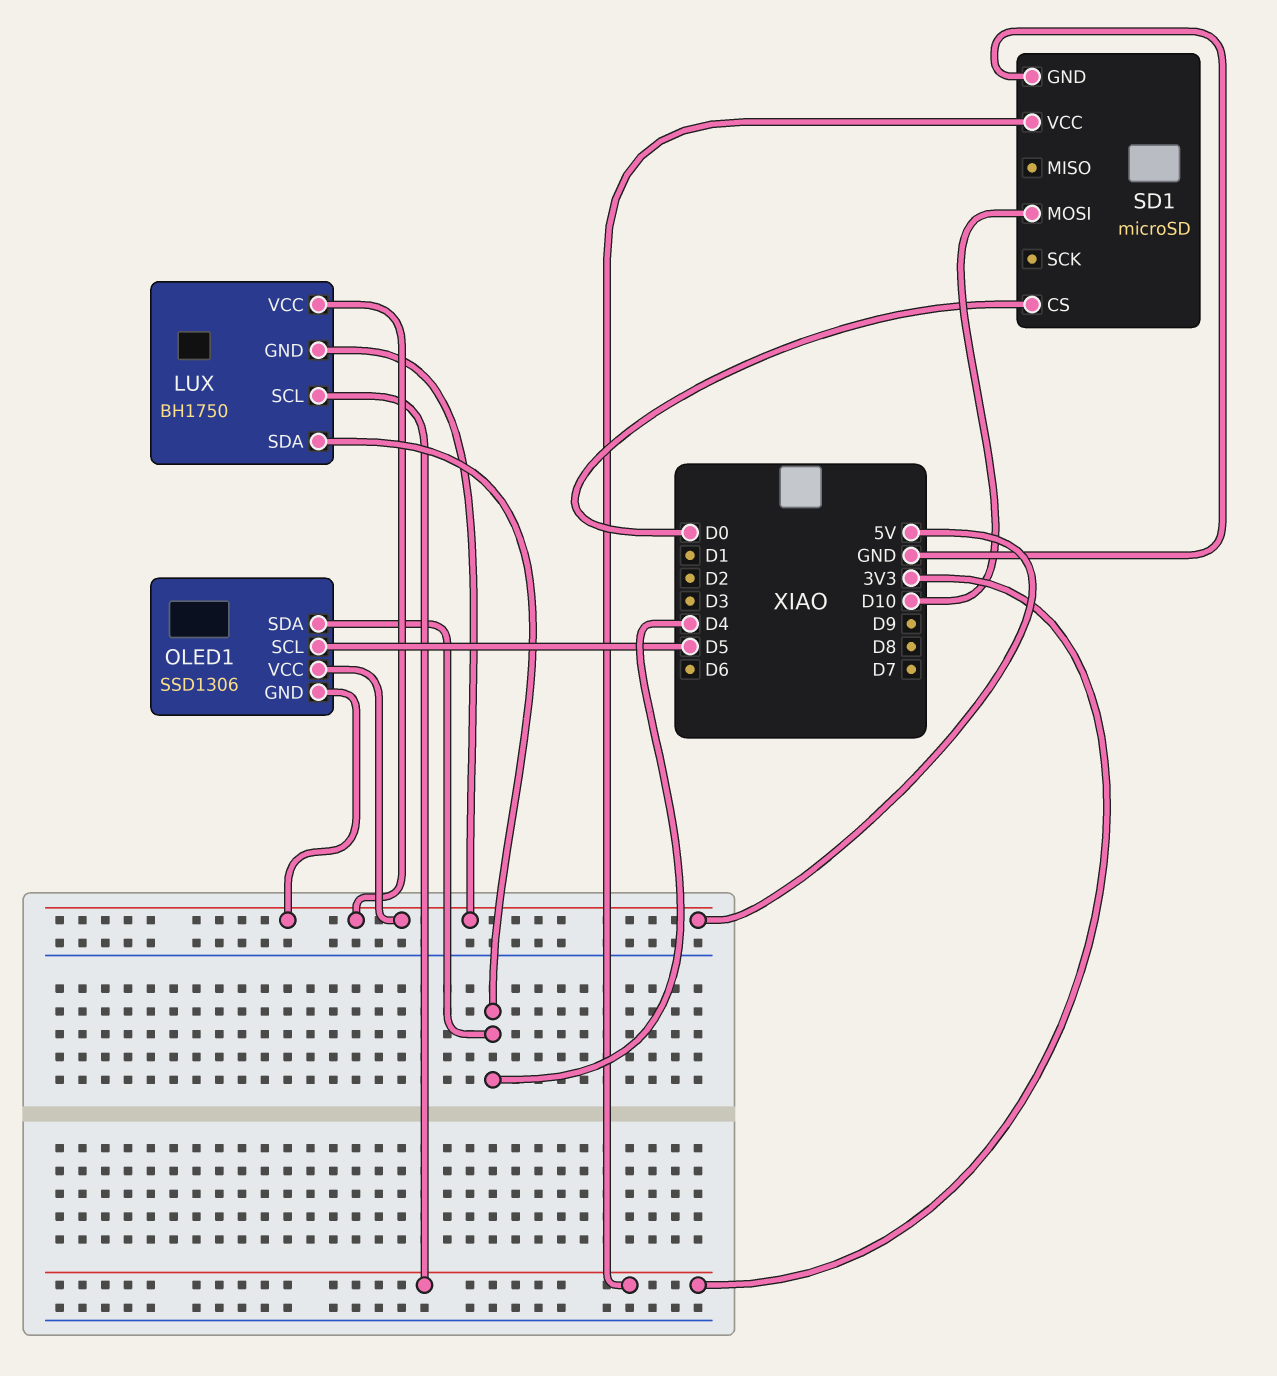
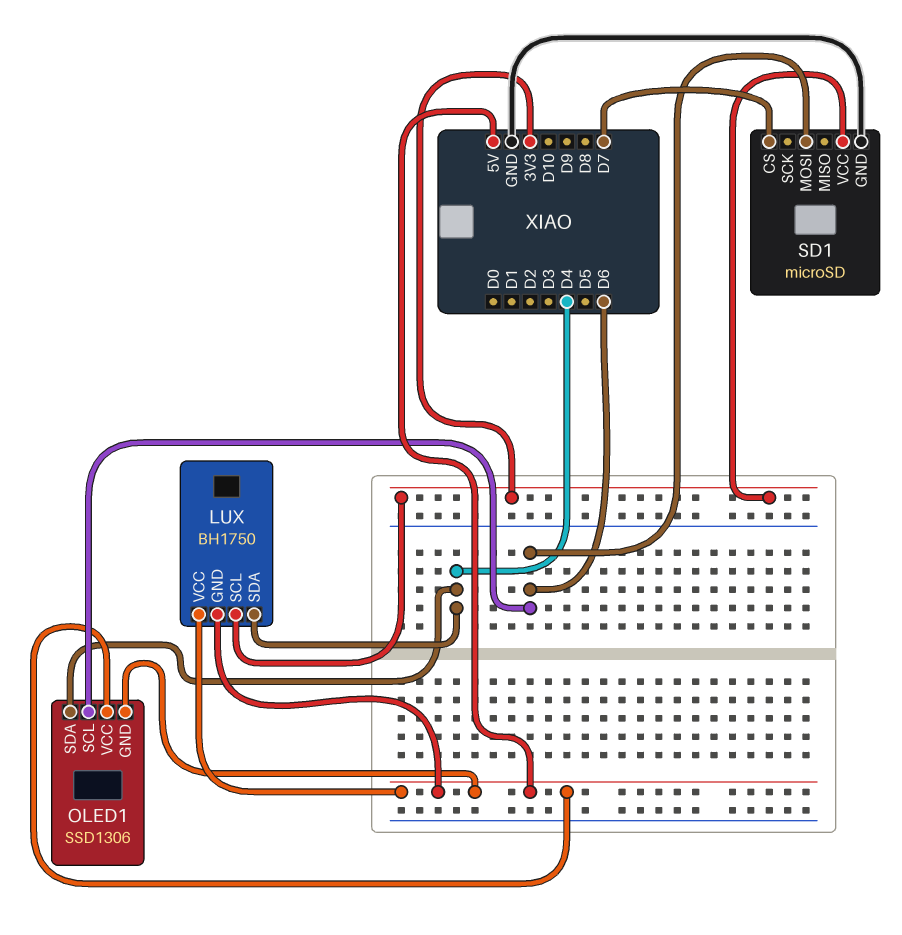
OLED1 pin SCL: D5 -> D6
SD1 pin CS: D0 -> D7
SD1 pin MOSI: D10 -> D6

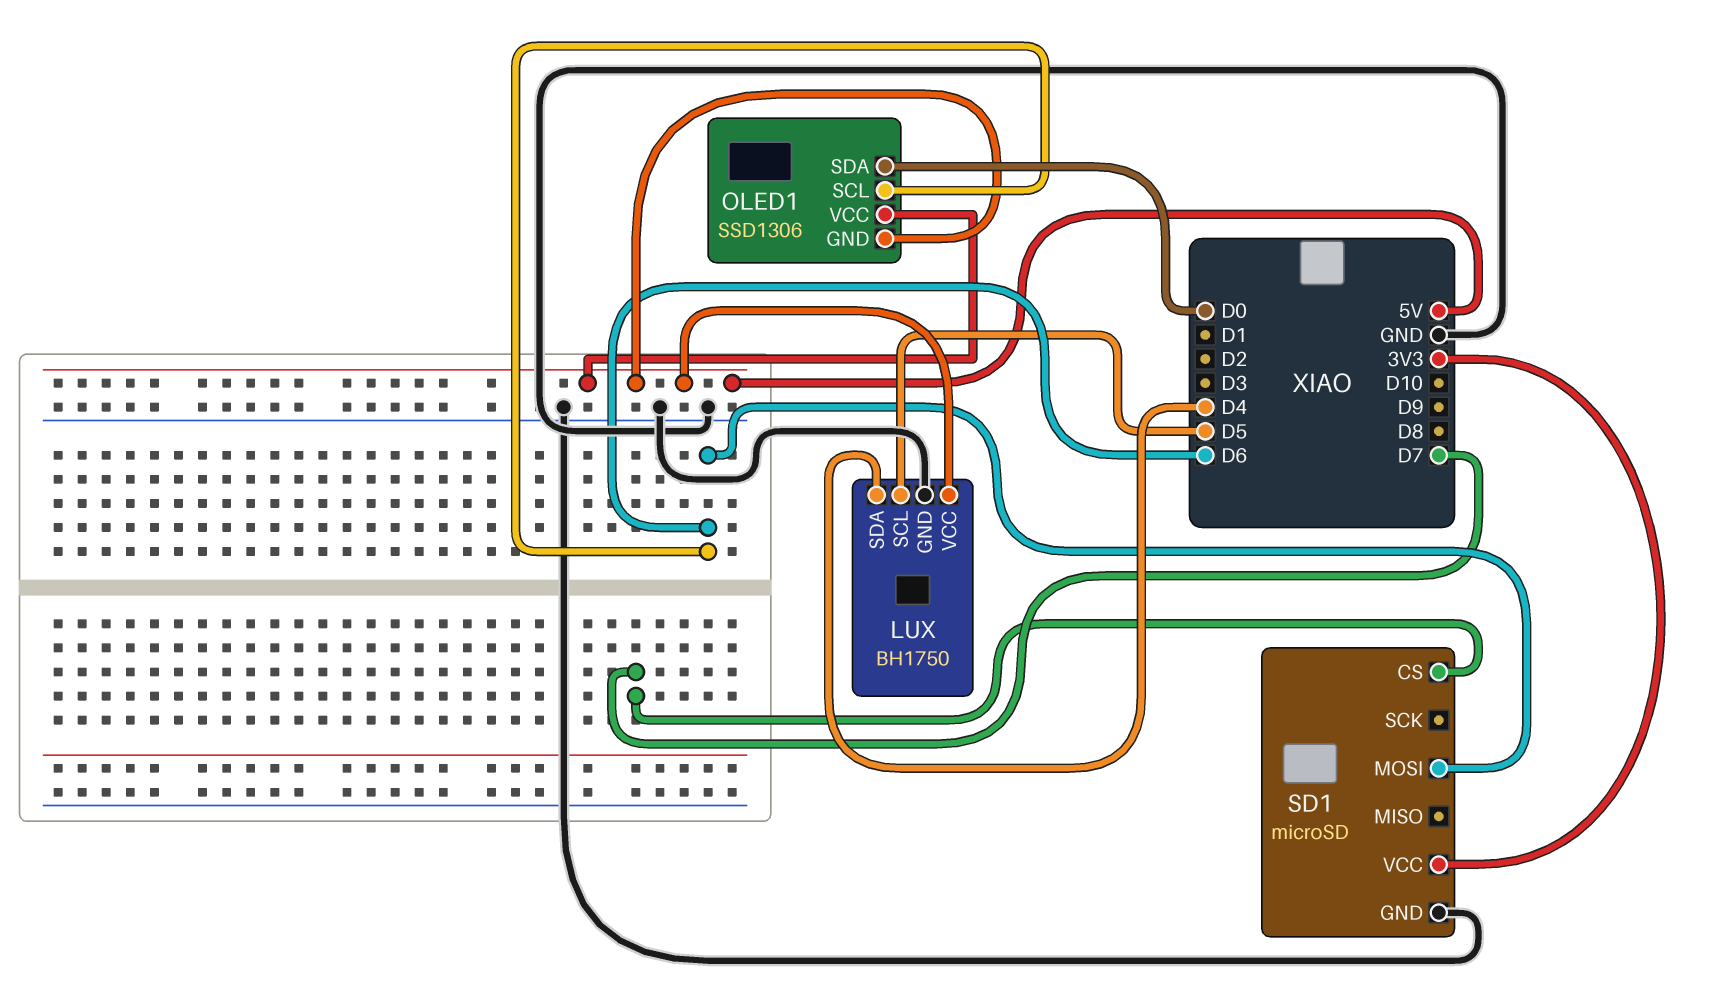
LUX pin GND: 5V -> GND
LUX pin SCL: 3V3 -> D5
OLED1 pin SDA: D4 -> D0

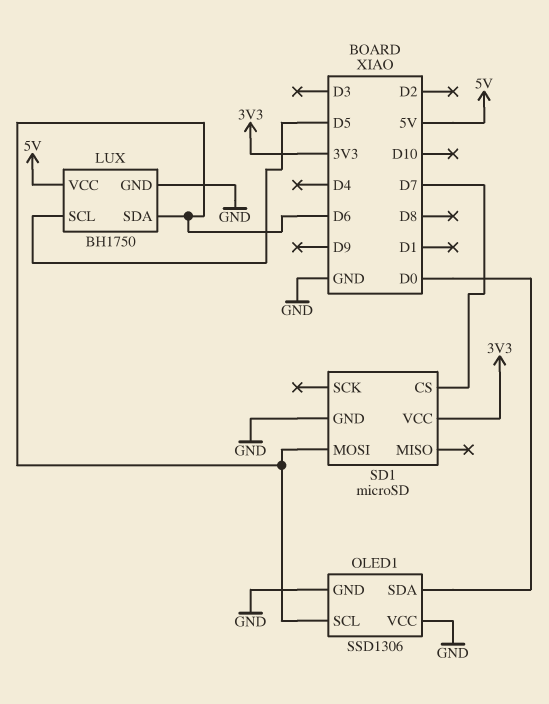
LUX pin SDA: D4 -> D6
OLED1 pin GND: 5V -> GND
OLED1 pin VCC: 5V -> GND

